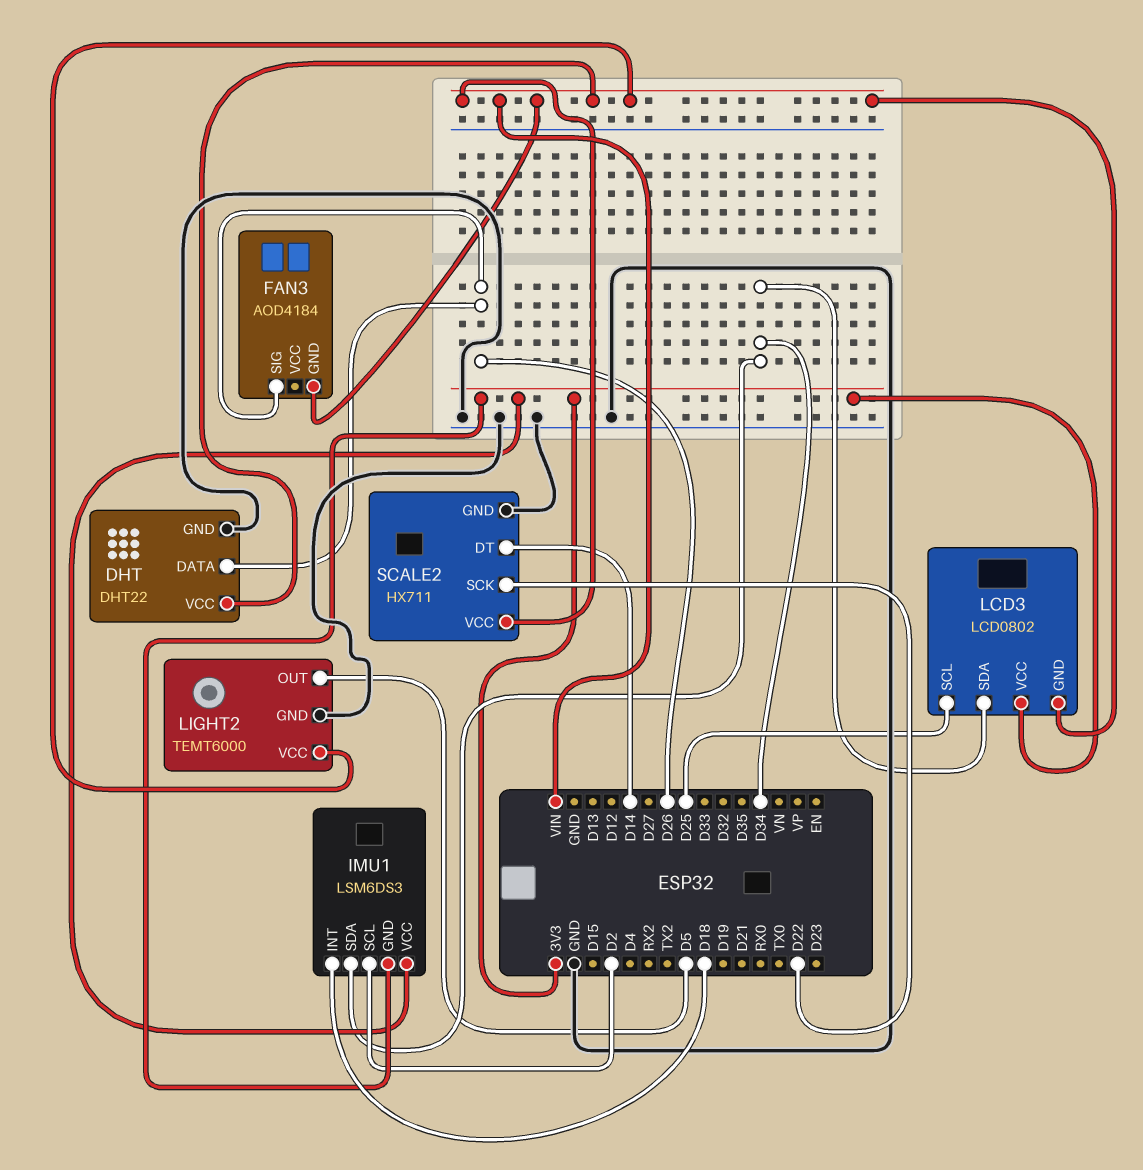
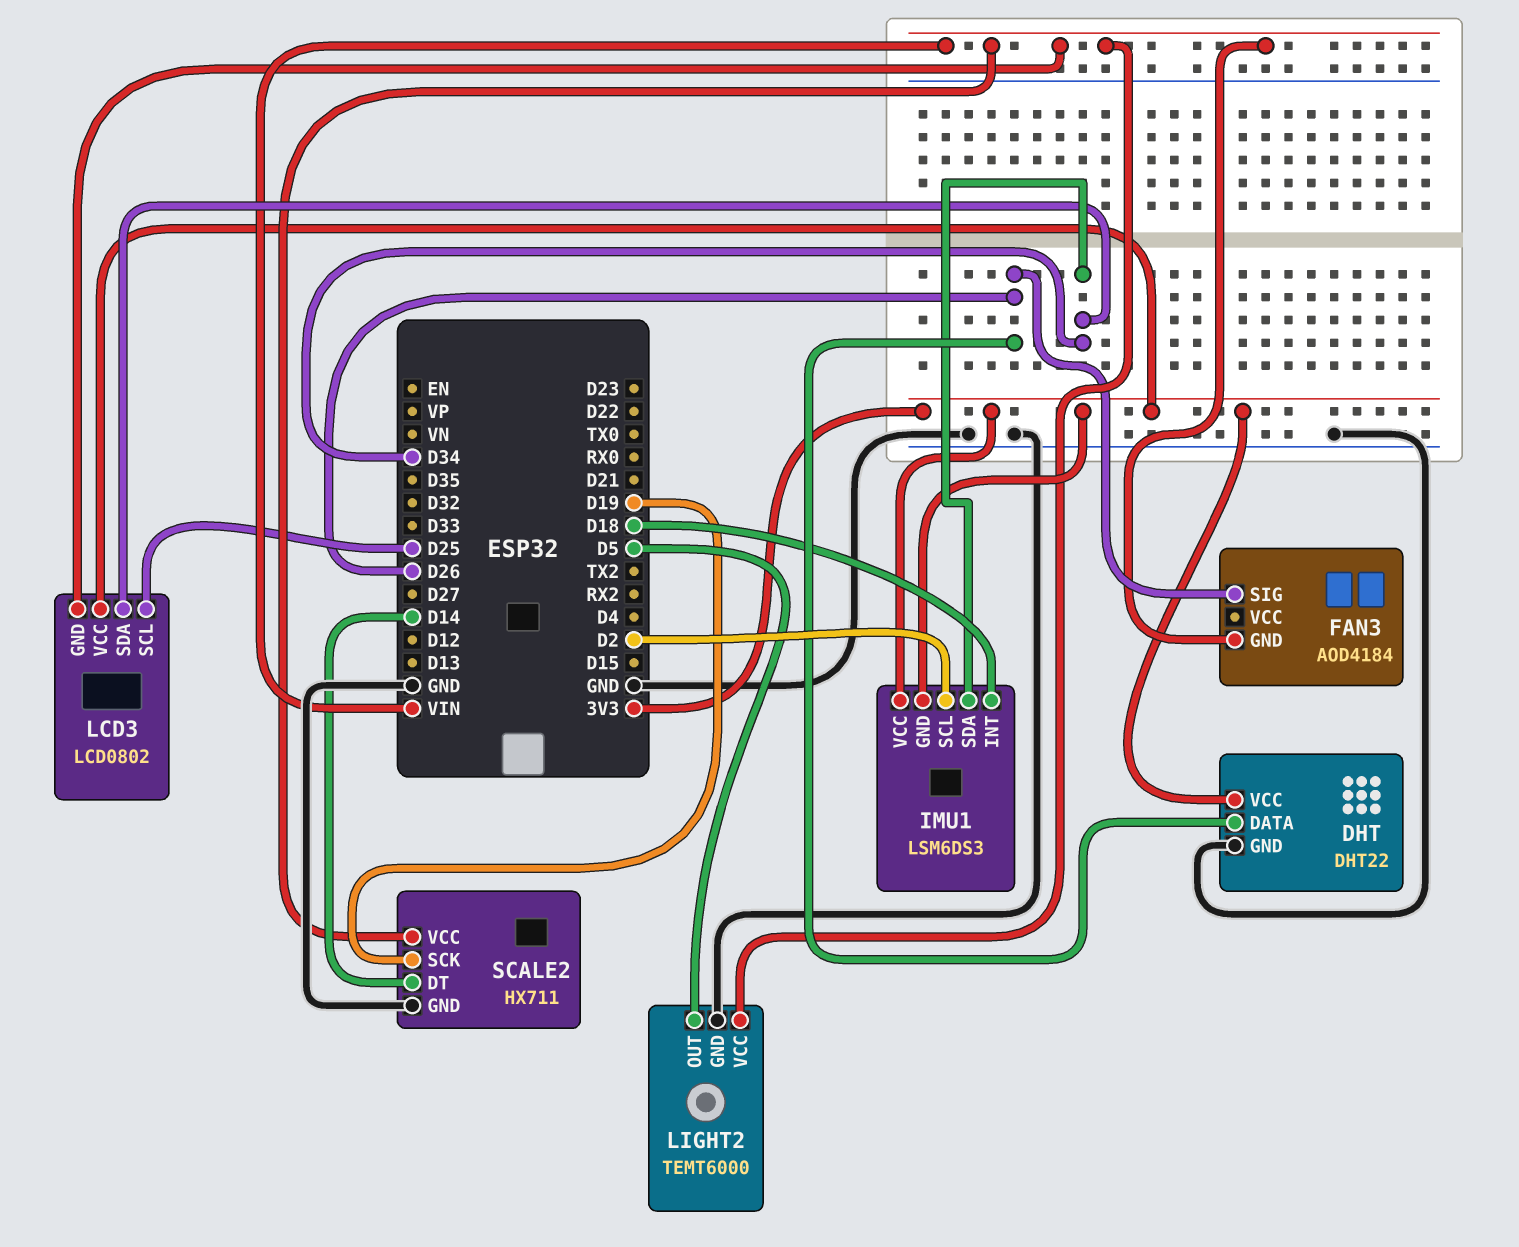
DHT pin VCC: VIN -> 3V3
SCALE2 pin SCK: D22 -> D19

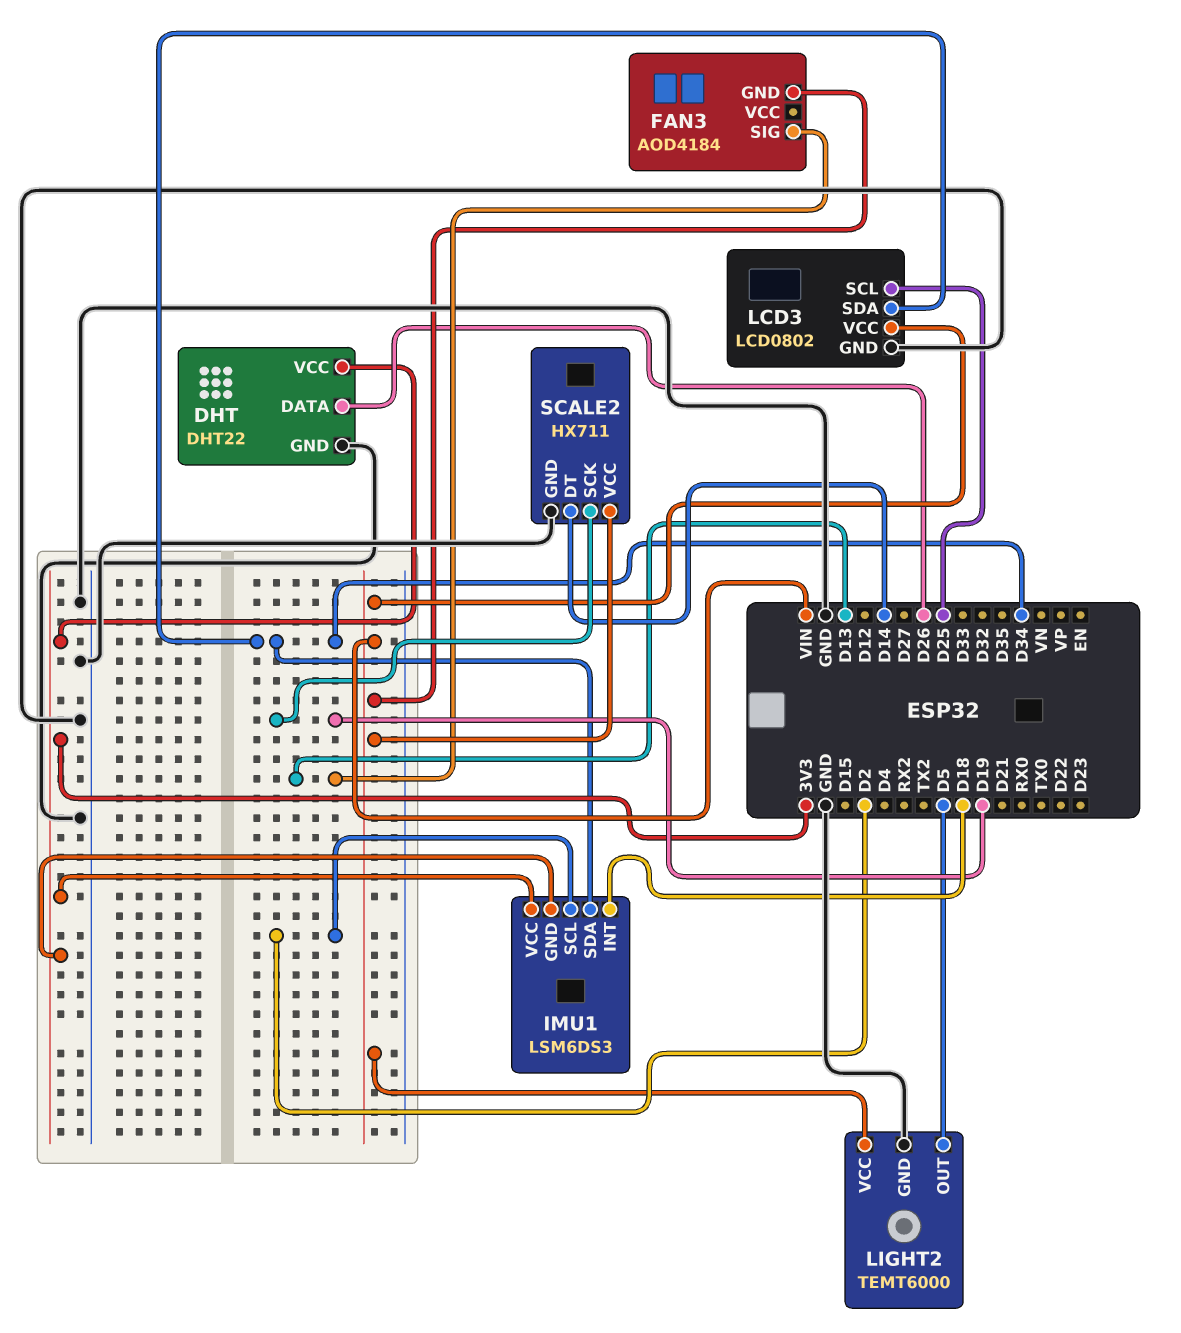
FAN3 pin SIG: D26 -> D13
LCD3 pin GND: VIN -> GND
LCD3 pin VCC: 3V3 -> VIN

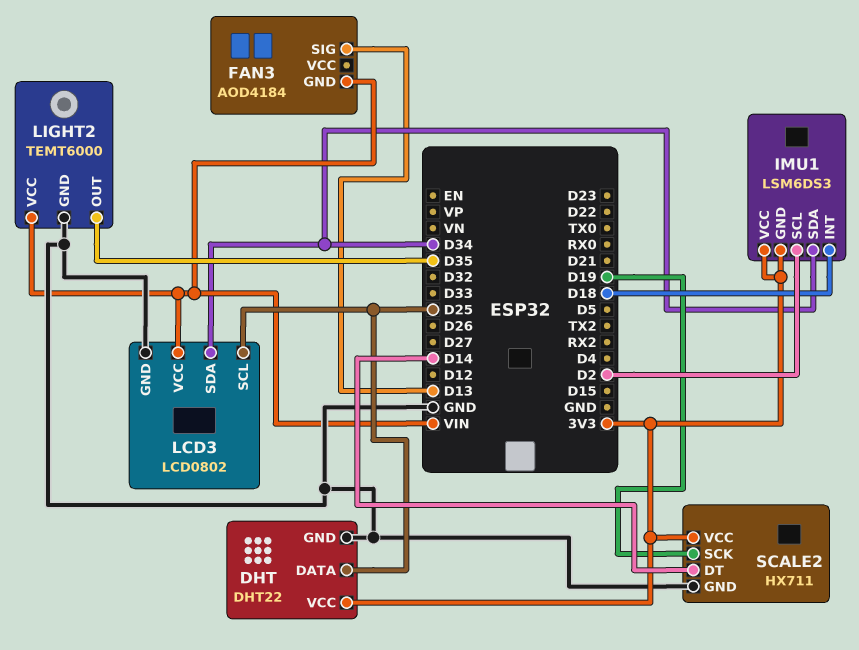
DHT pin DATA: D26 -> D25
LIGHT2 pin OUT: D5 -> D35
SCALE2 pin VCC: VIN -> 3V3

